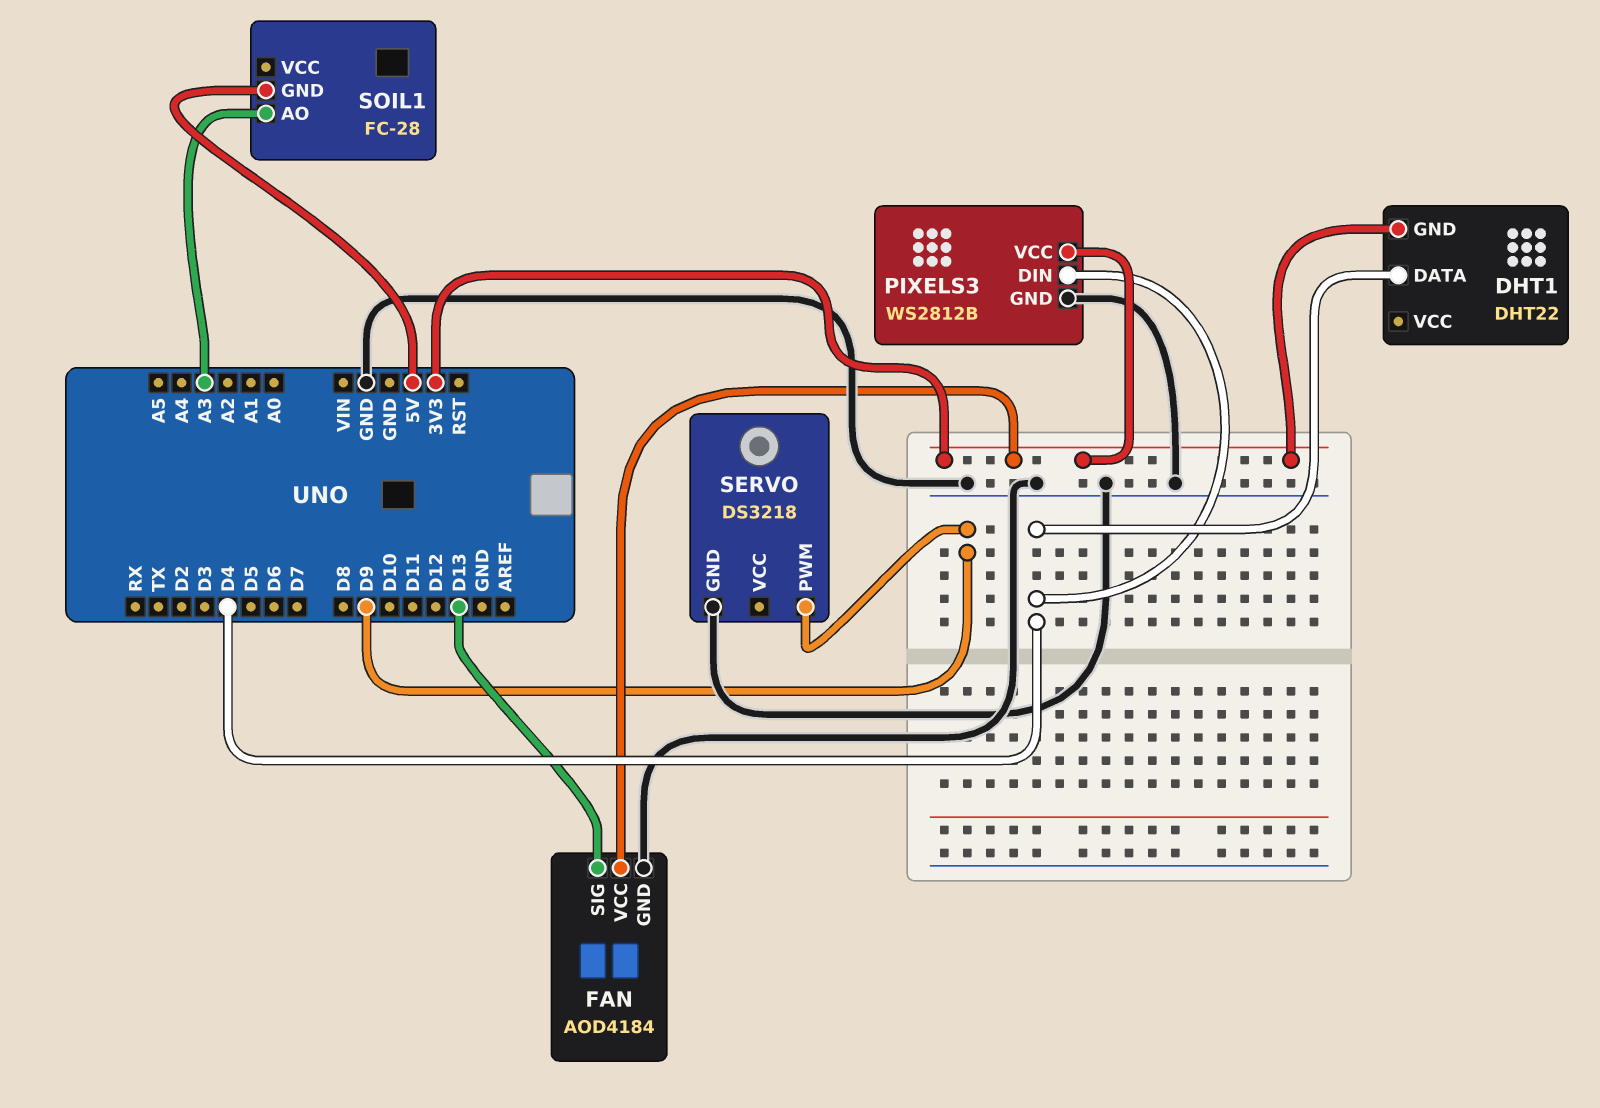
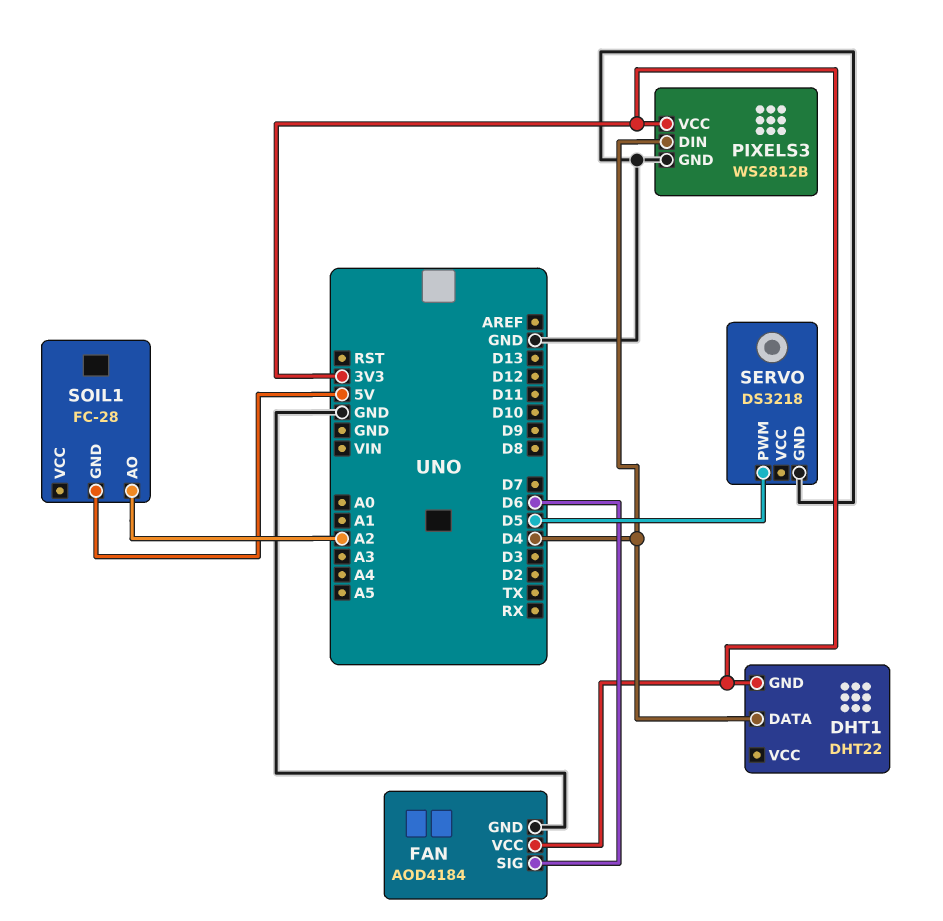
FAN pin SIG: D13 -> D6
SERVO pin PWM: D9 -> D5
SOIL1 pin AO: A3 -> A2

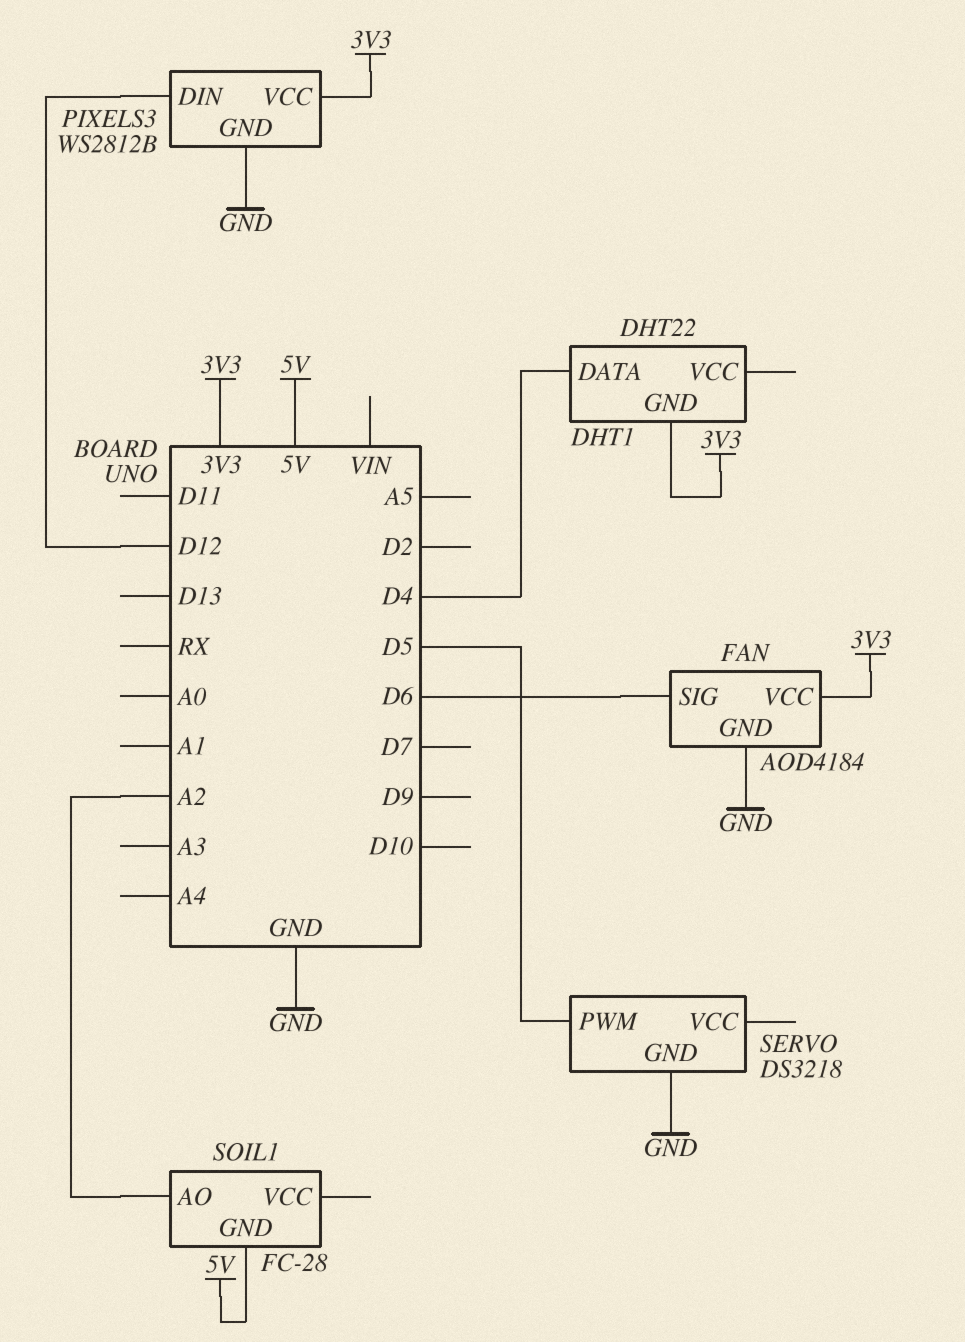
PIXELS3 pin DIN: D4 -> D12

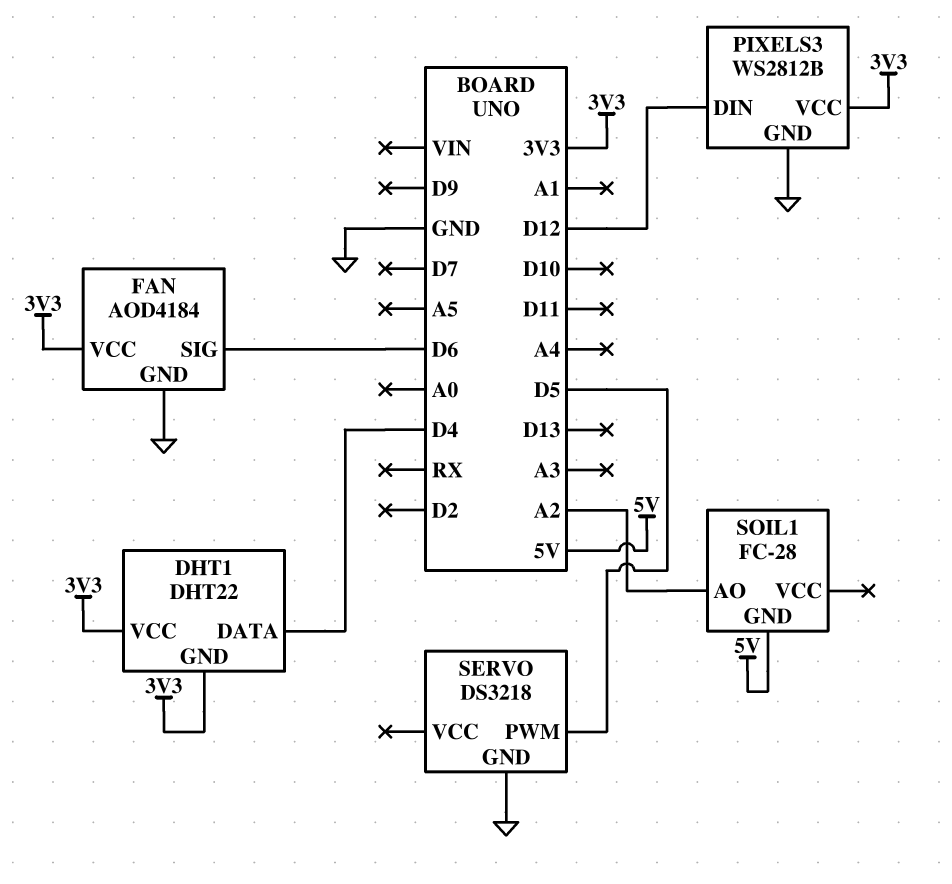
DHT1 pin VCC: none -> 3V3

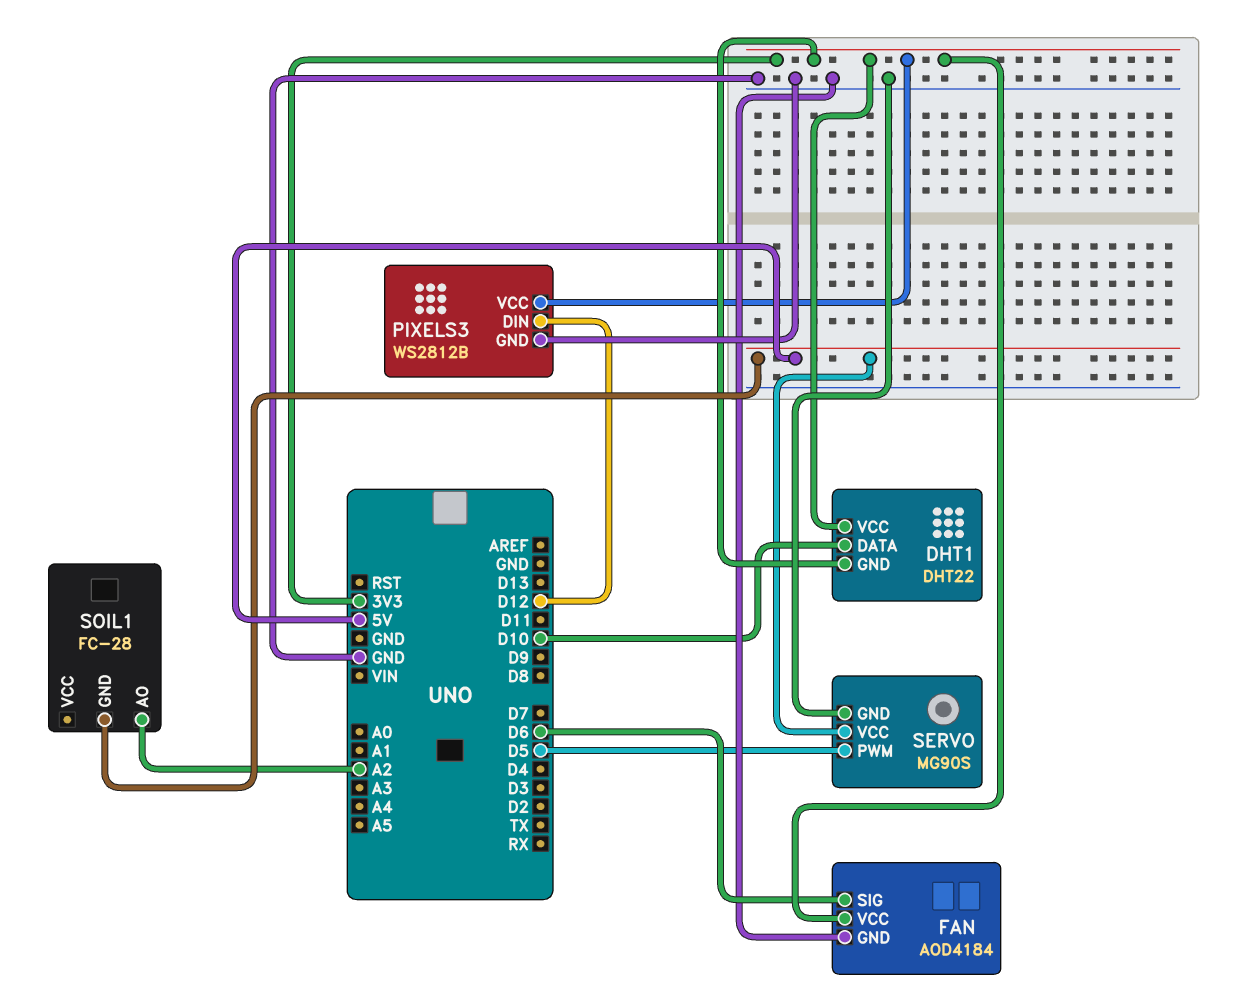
DHT1 pin DATA: D4 -> D10
SERVO: DS3218 -> MG90S
SERVO pin VCC: none -> 5V

